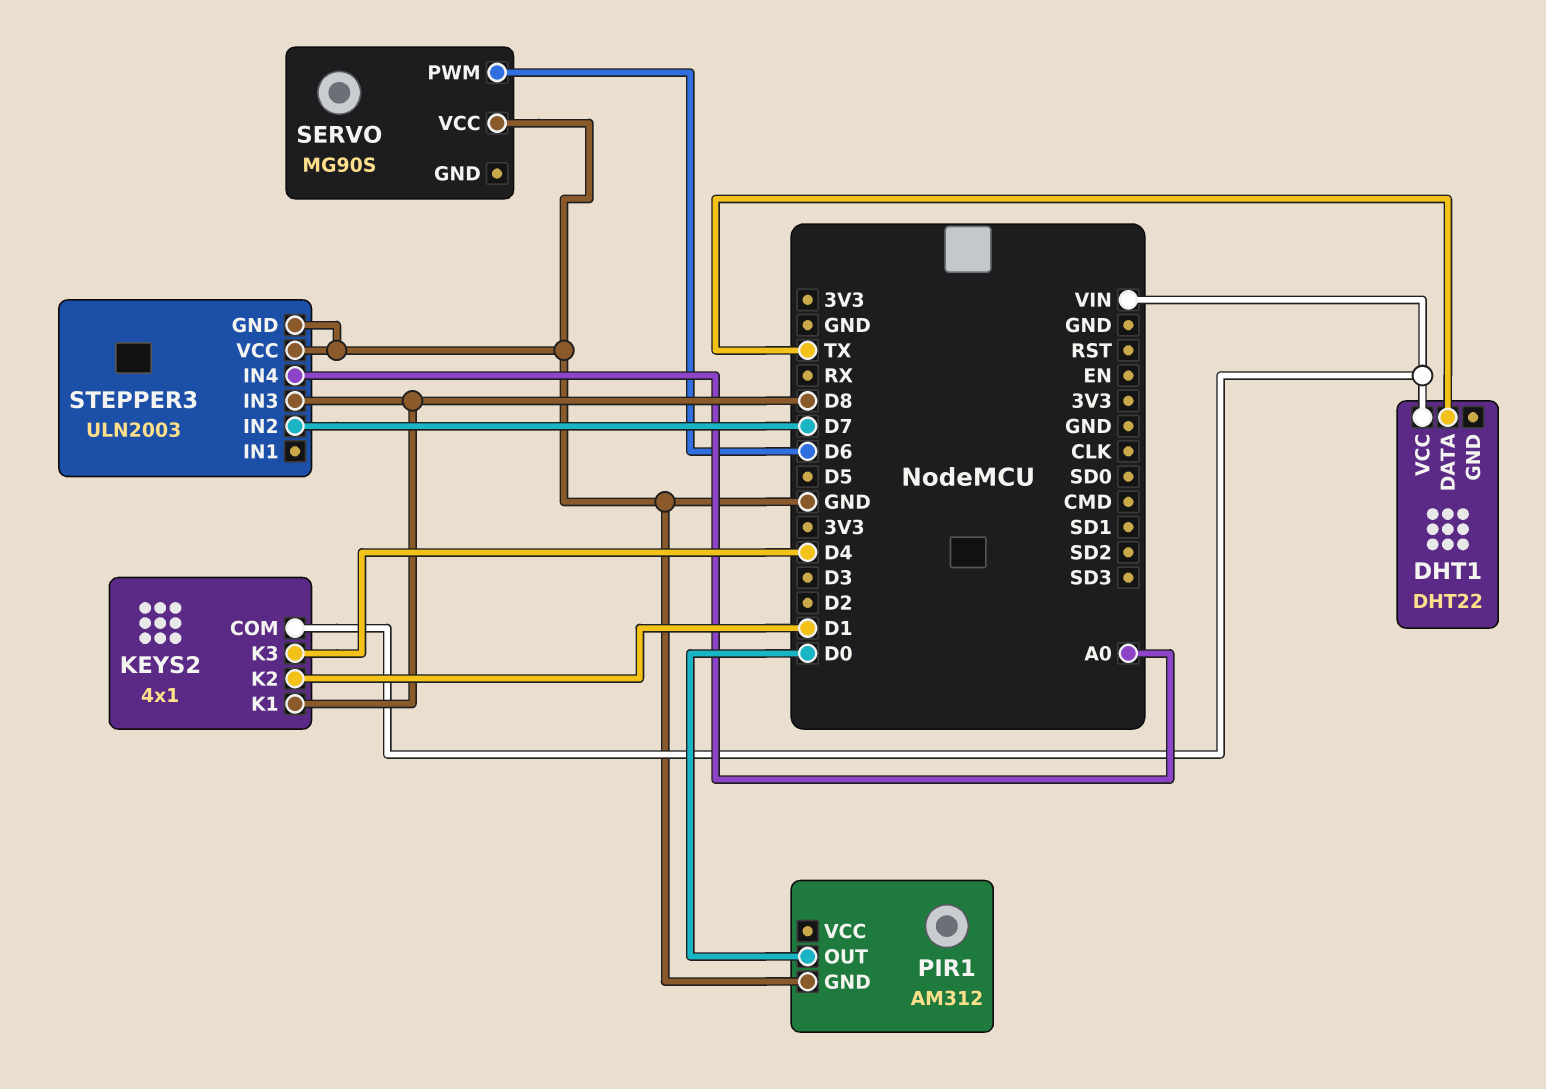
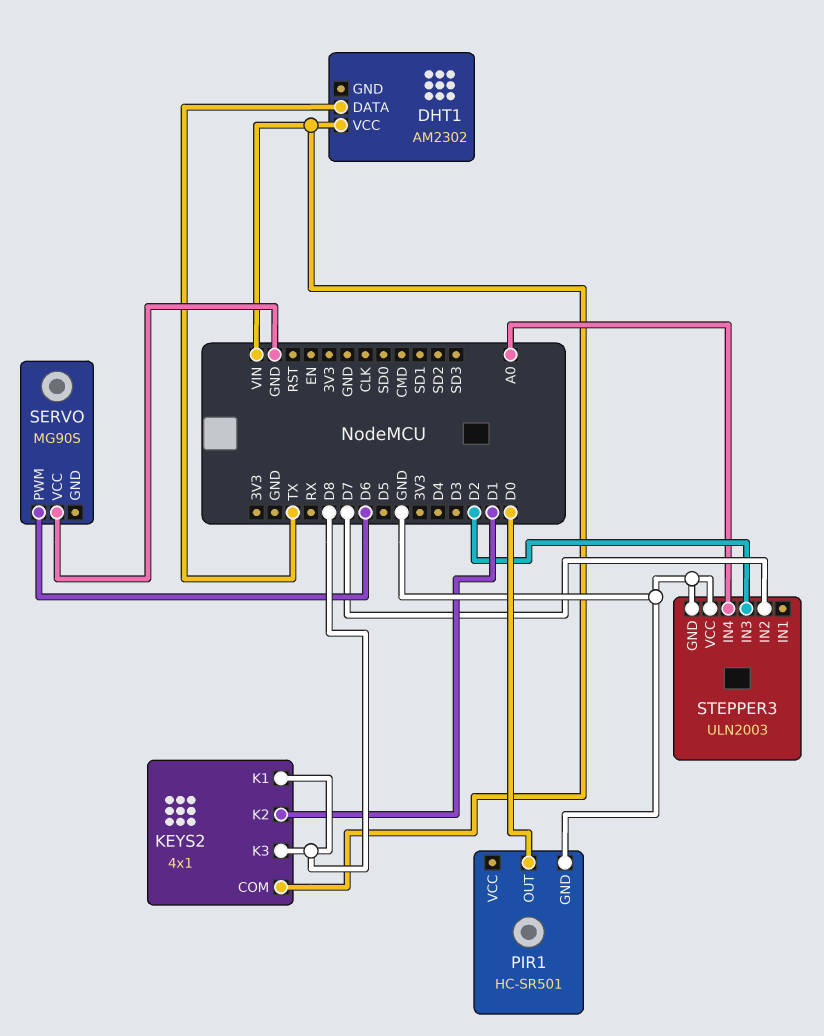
DHT1: DHT22 -> AM2302
KEYS2 pin K3: D4 -> D8
PIR1: AM312 -> HC-SR501
STEPPER3 pin IN3: D8 -> D2

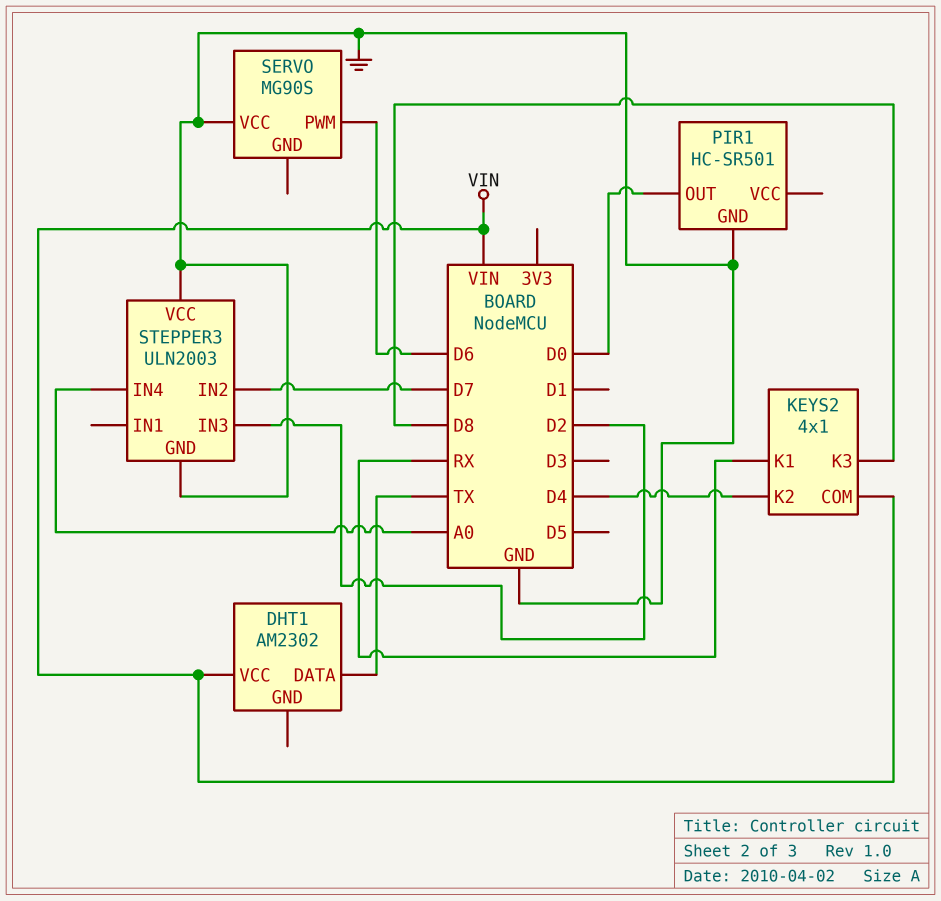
KEYS2 pin K1: D8 -> RX
KEYS2 pin K2: D1 -> D4

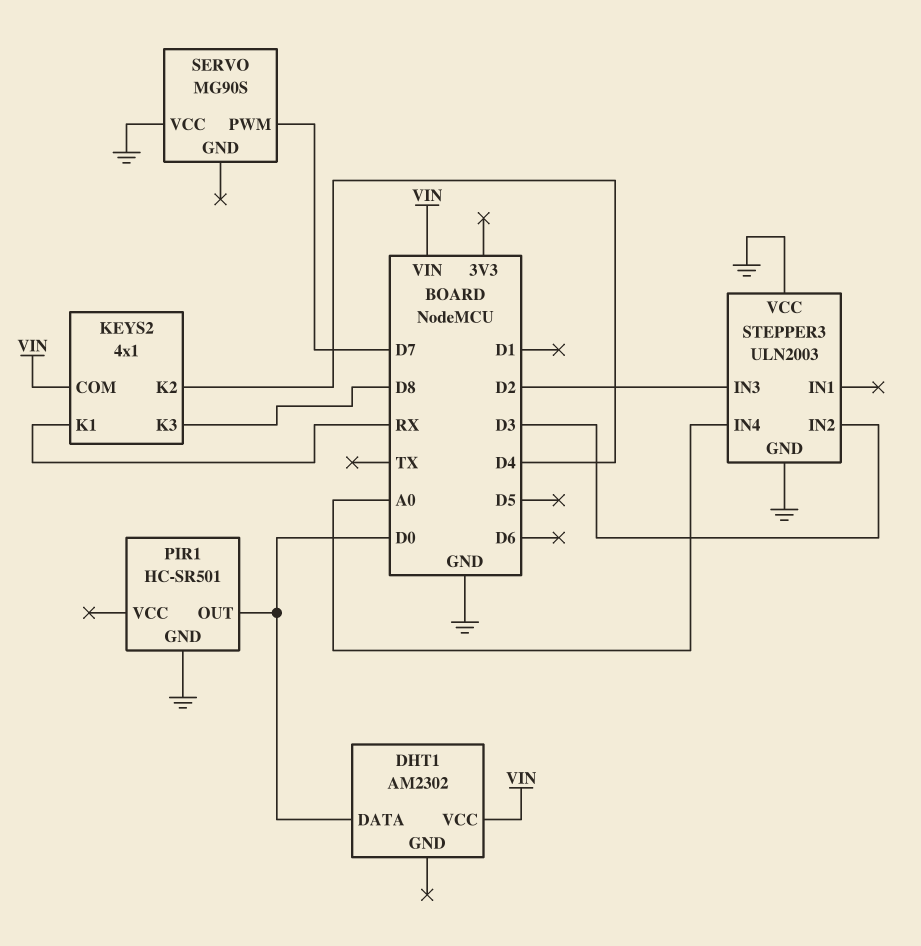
DHT1 pin DATA: TX -> D0
SERVO pin PWM: D6 -> D7
STEPPER3 pin IN2: D7 -> D3

